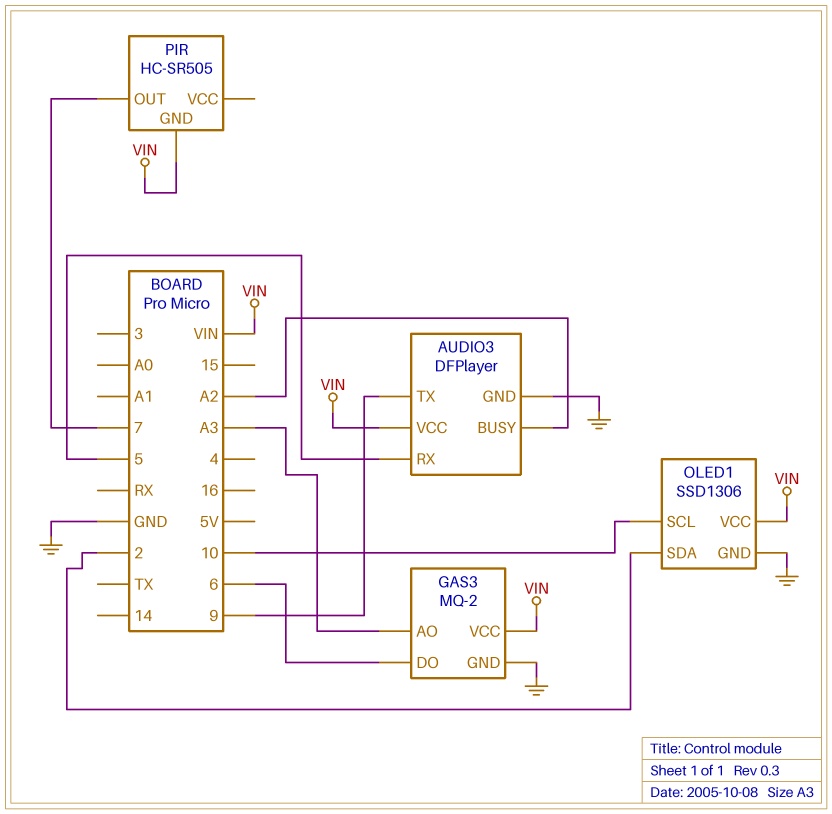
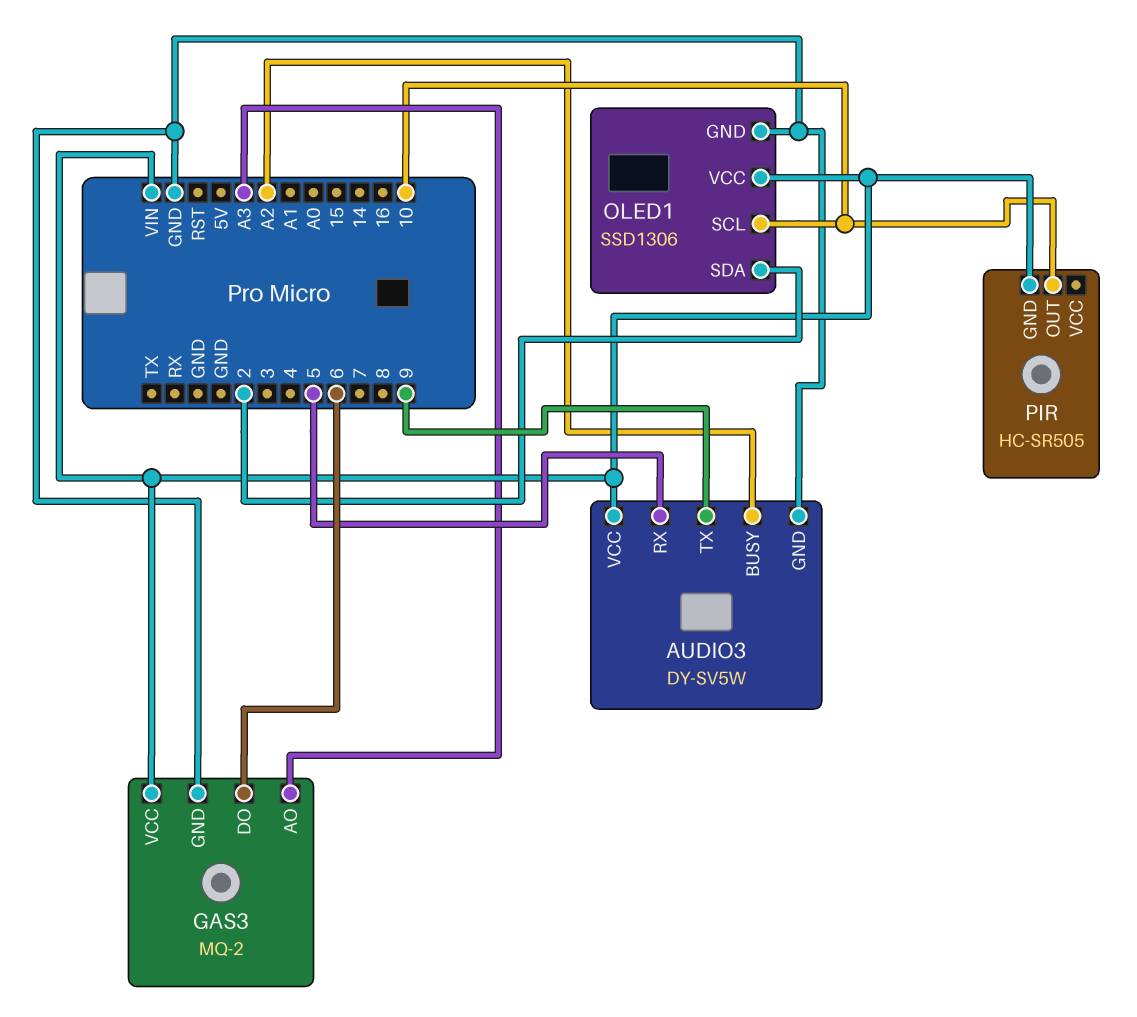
AUDIO3: DFPlayer -> DY-SV5W
PIR pin OUT: 7 -> 10

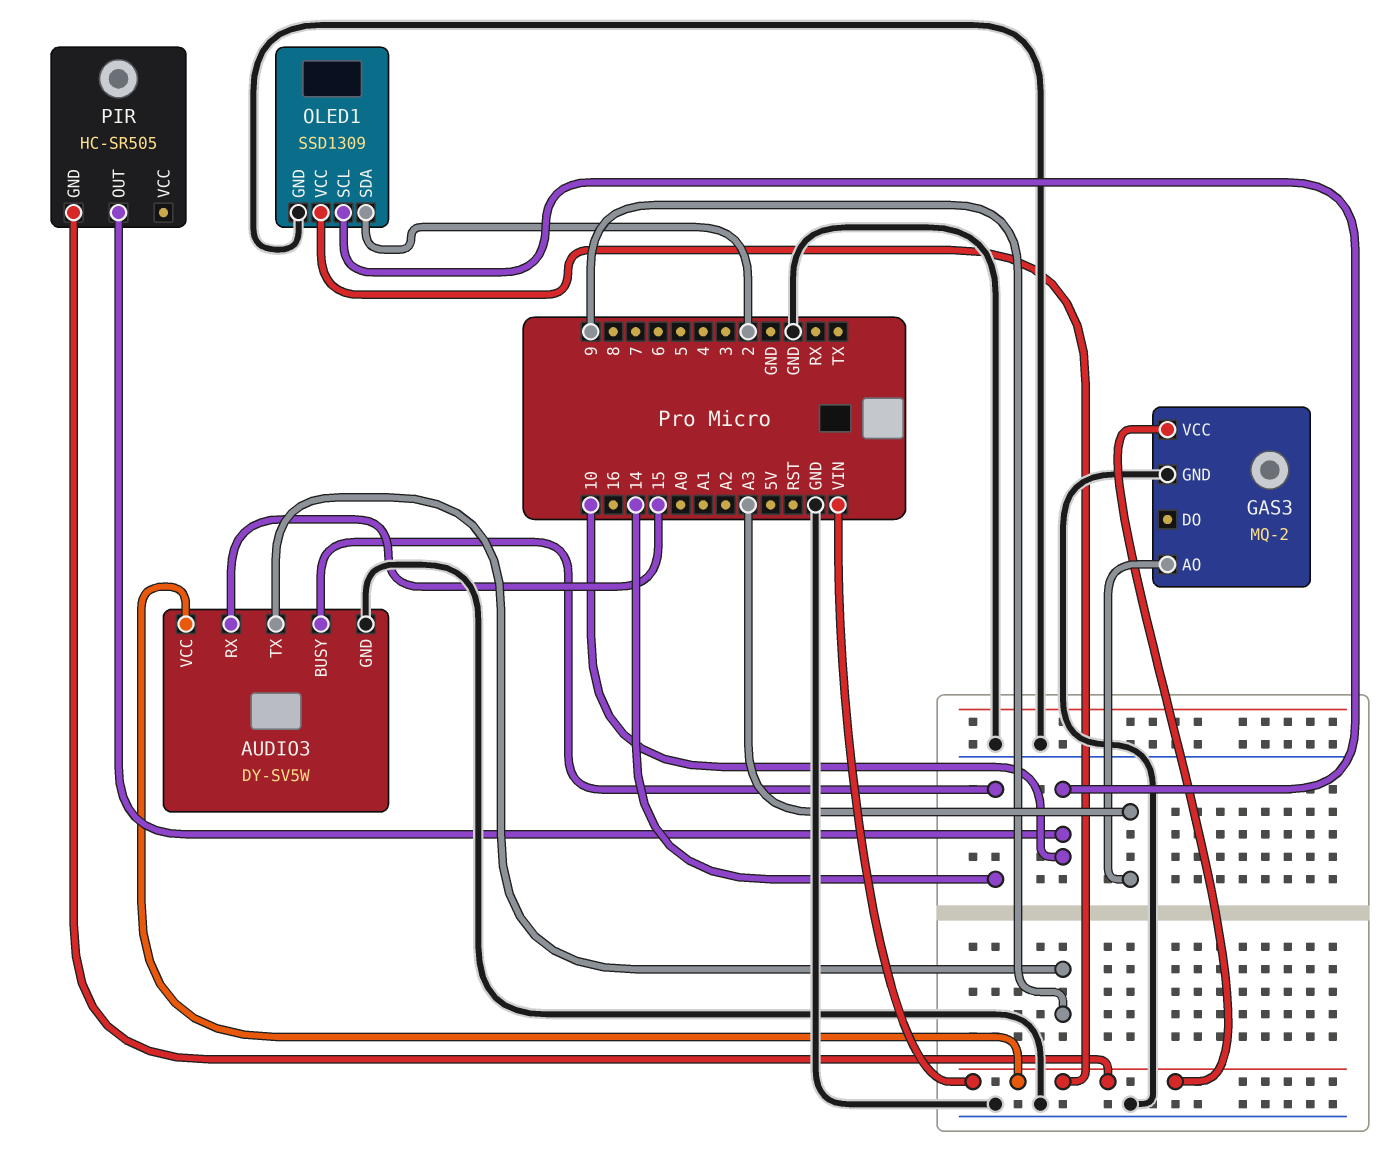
AUDIO3 pin BUSY: A2 -> 14
AUDIO3 pin RX: 5 -> 15
GAS3 pin DO: 6 -> none
OLED1: SSD1306 -> SSD1309

